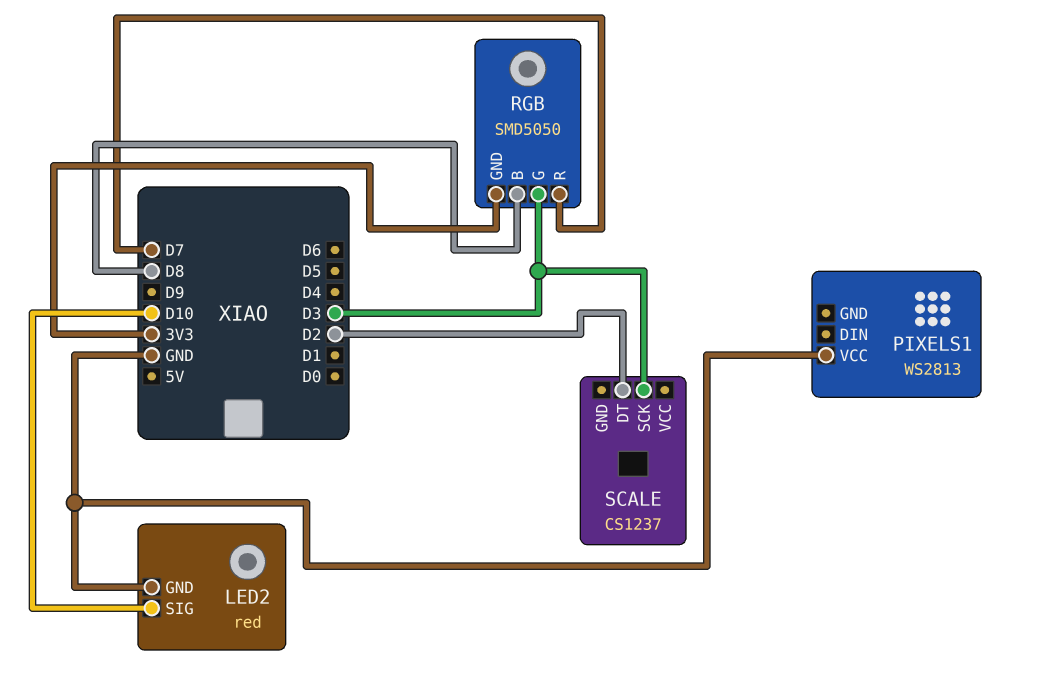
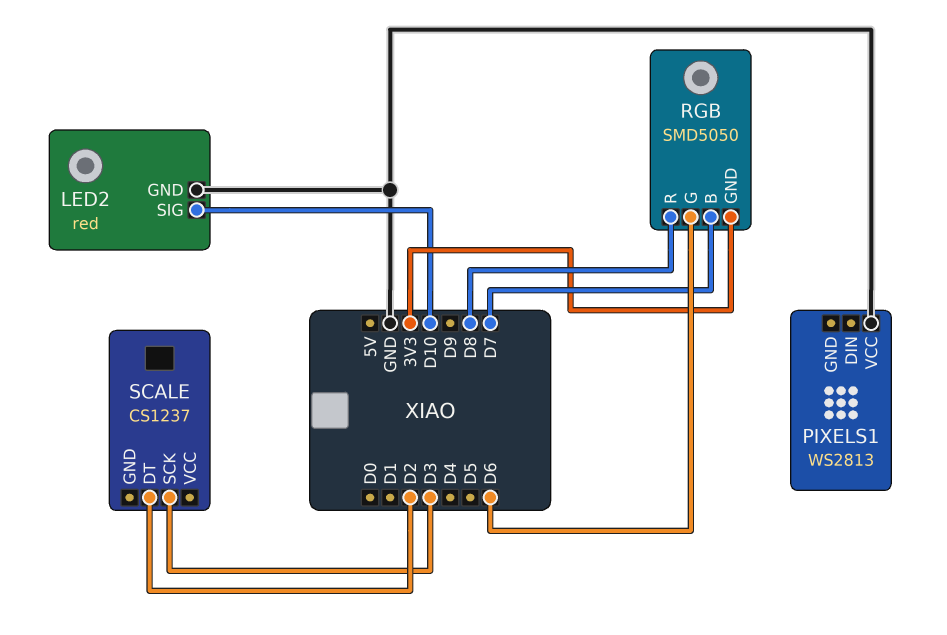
RGB pin B: D8 -> D7
RGB pin G: D3 -> D6
RGB pin R: D7 -> D8

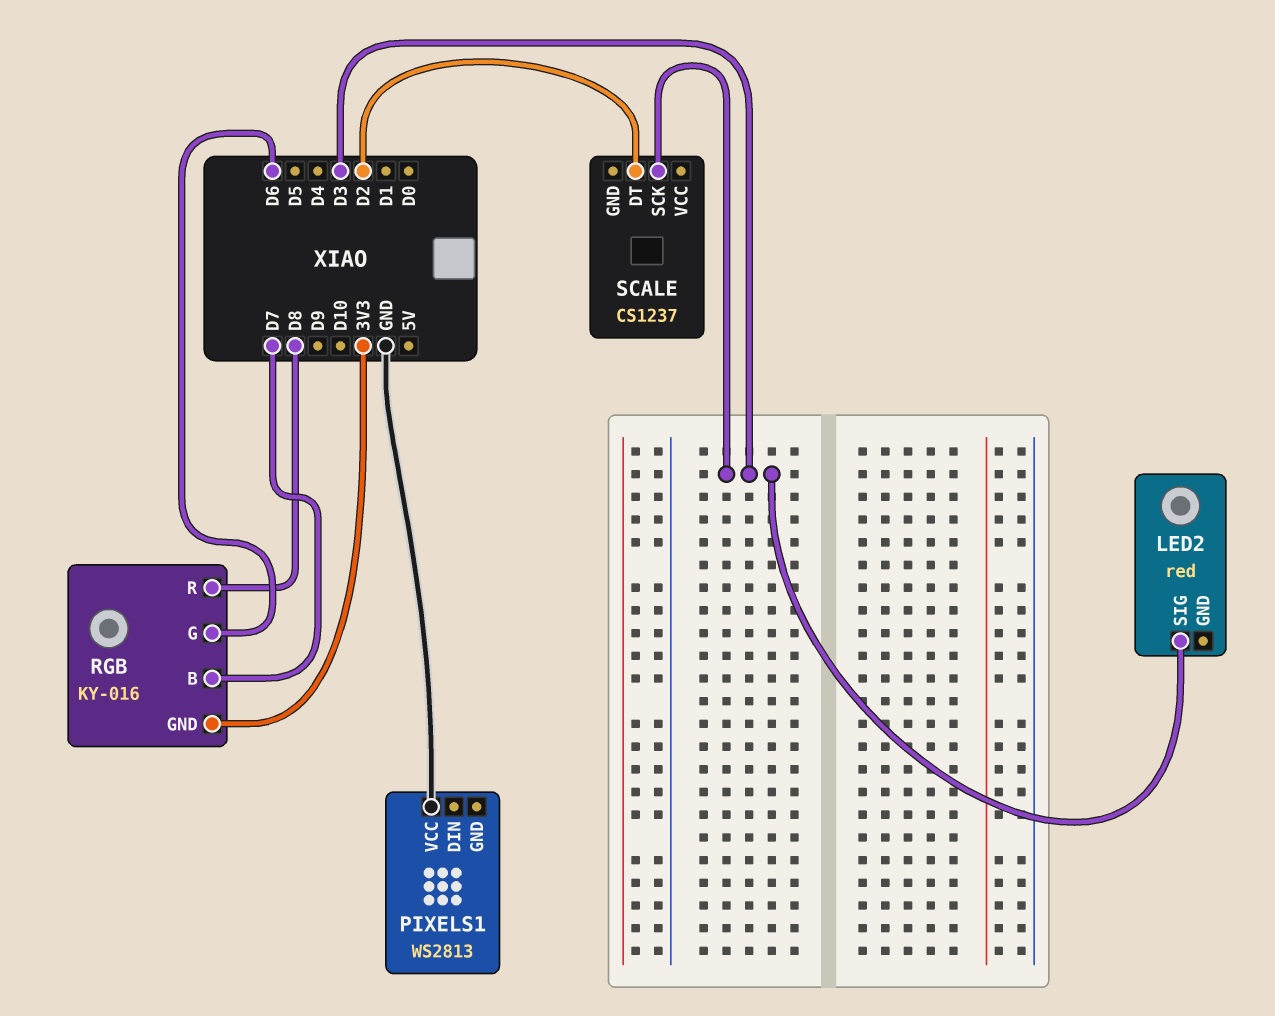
LED2 pin GND: GND -> none
LED2 pin SIG: D10 -> D3
RGB: SMD5050 -> KY-016

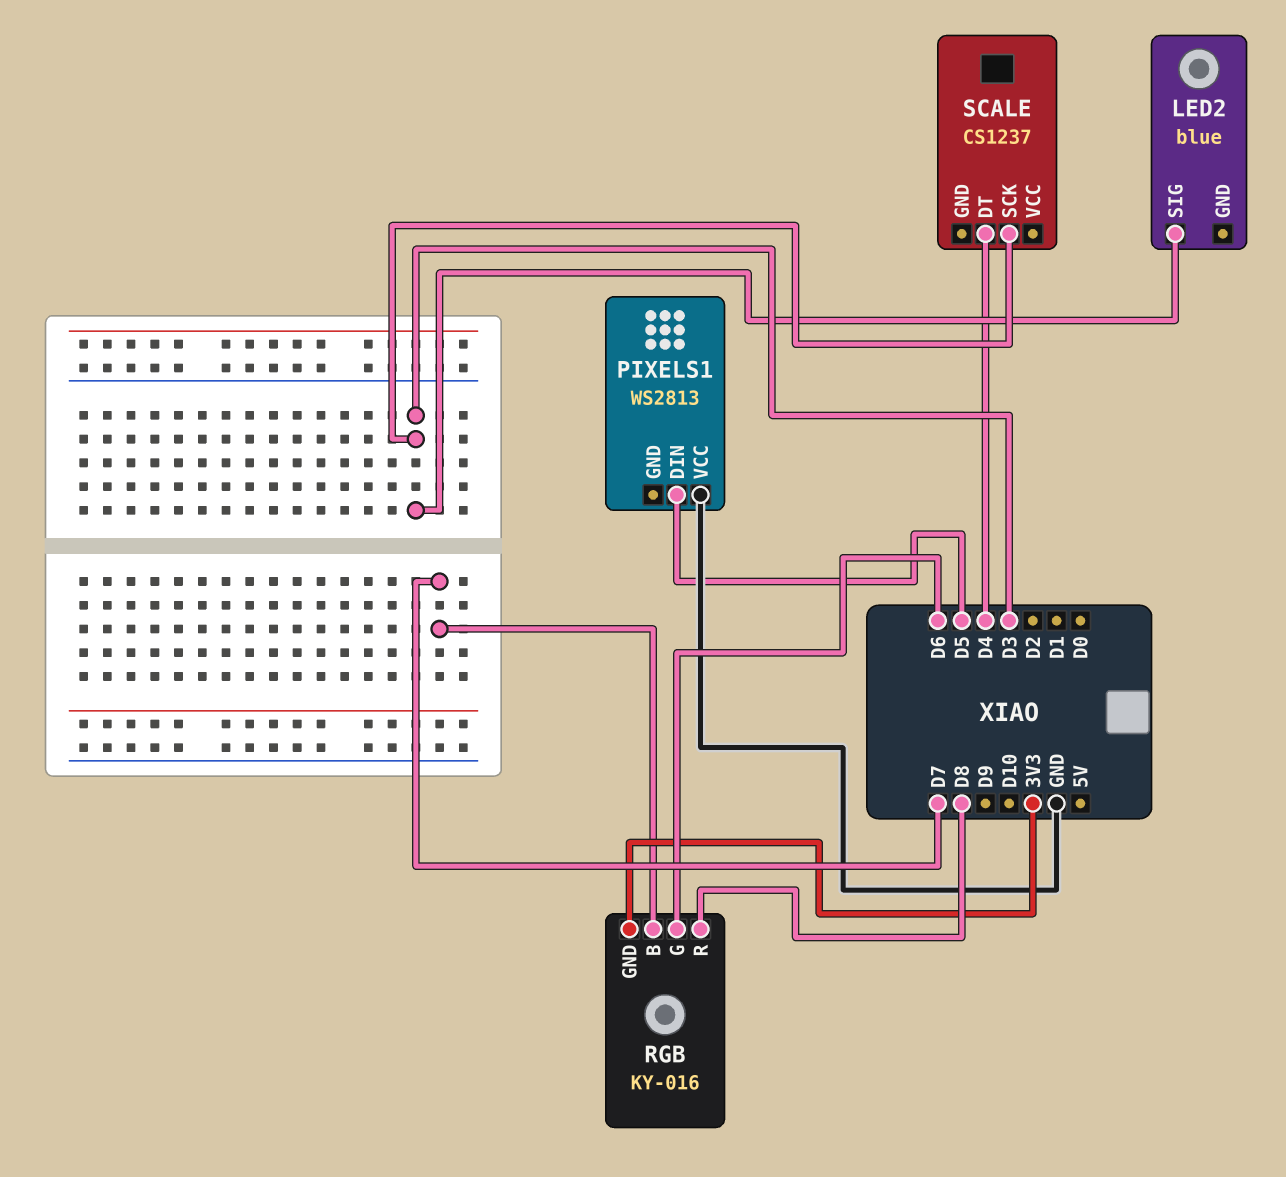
LED2: red -> blue
PIXELS1 pin DIN: none -> D5
SCALE pin DT: D2 -> D4

